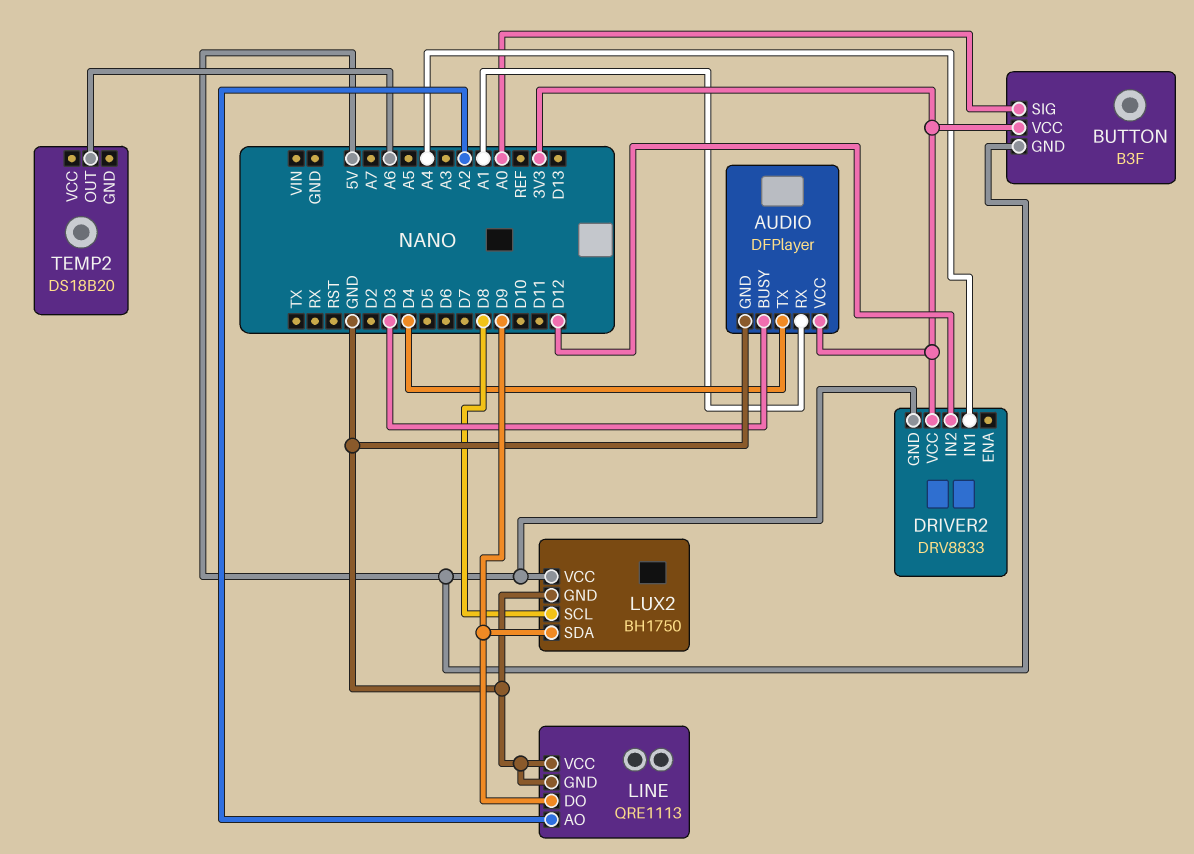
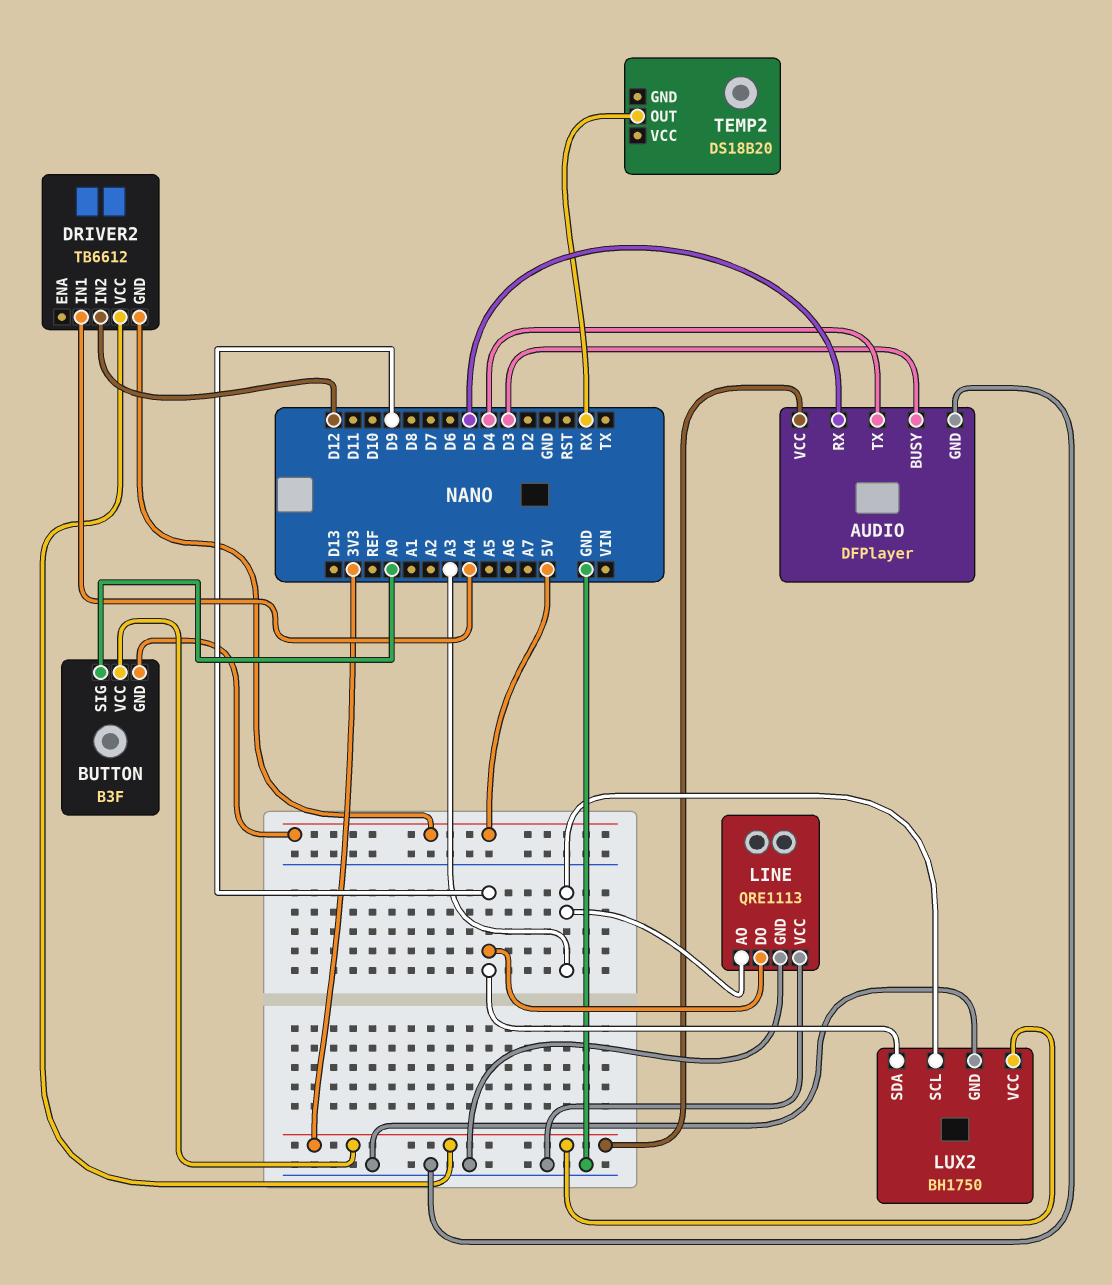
AUDIO pin RX: A1 -> D5
DRIVER2: DRV8833 -> TB6612
LINE pin AO: A2 -> A3
LUX2 pin SCL: D8 -> A3
LUX2 pin VCC: 5V -> 3V3
TEMP2 pin OUT: A6 -> RX

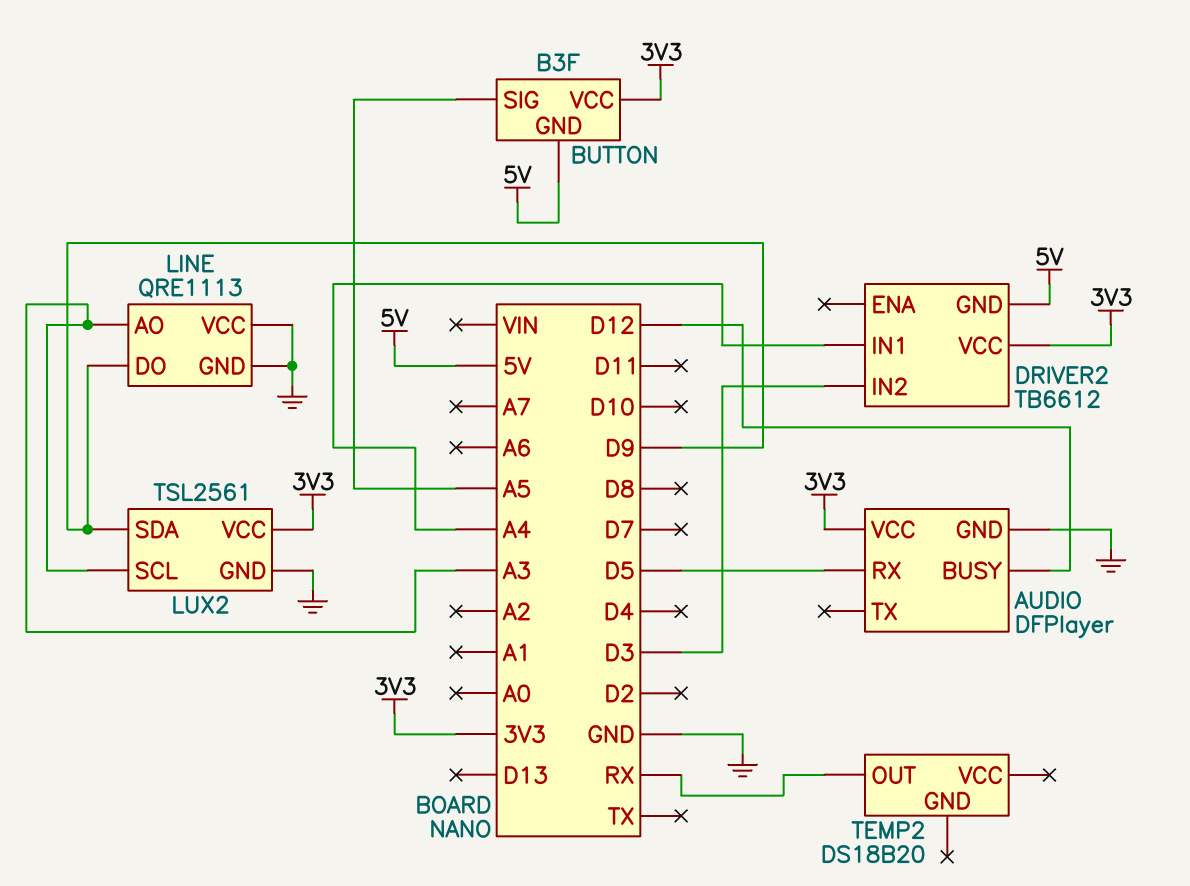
AUDIO pin BUSY: D3 -> D12
AUDIO pin TX: D4 -> none
BUTTON pin SIG: A0 -> A5
DRIVER2 pin IN2: D12 -> D3
LUX2: BH1750 -> TSL2561

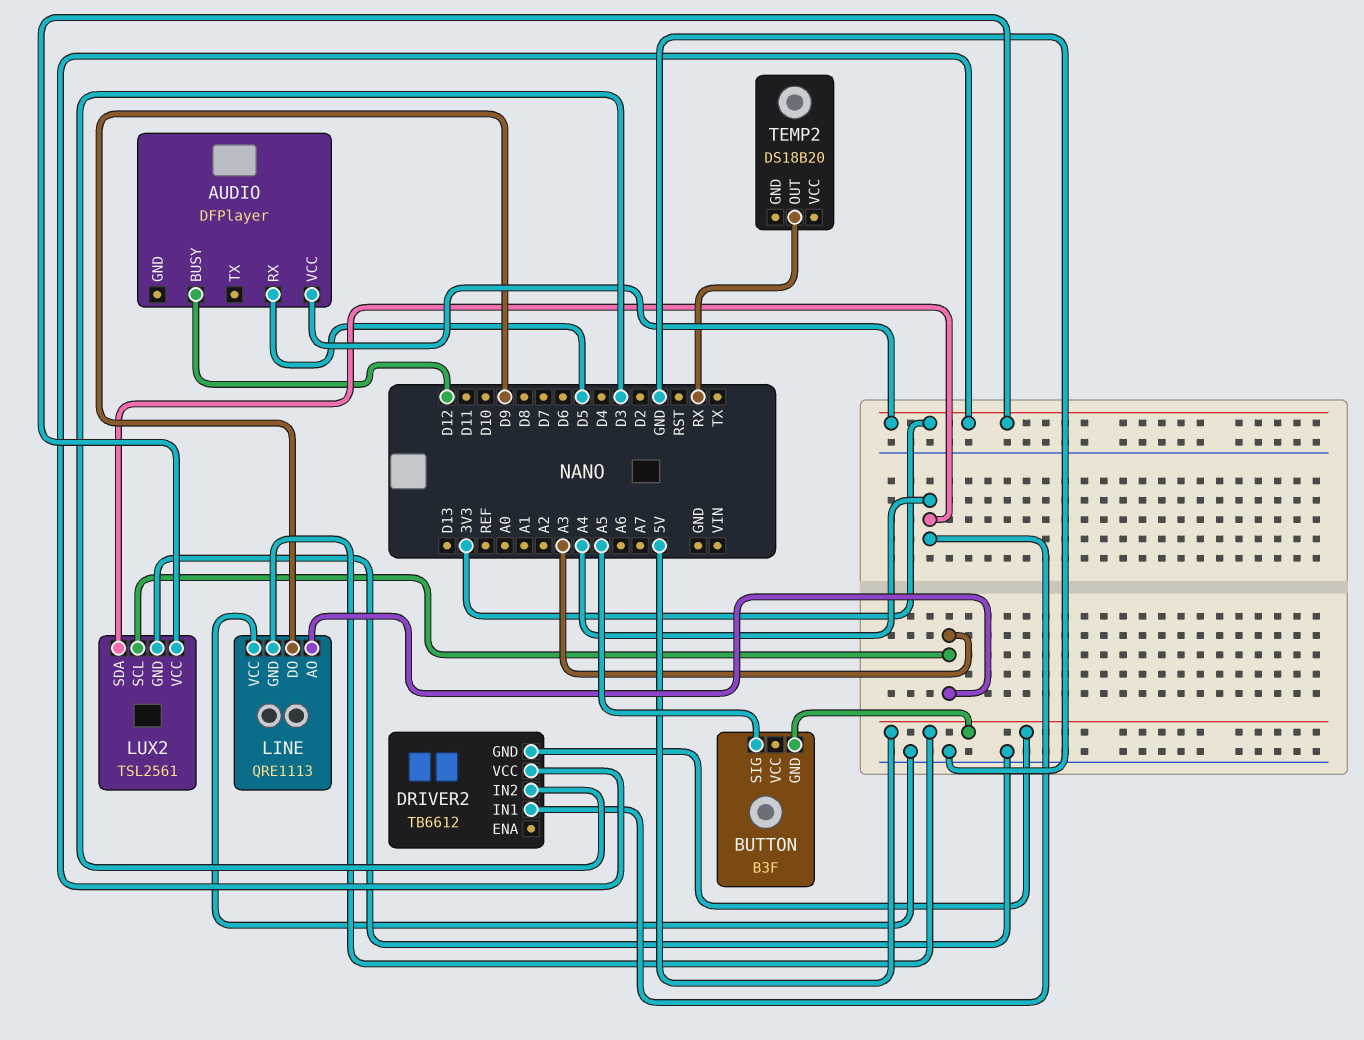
AUDIO pin GND: GND -> none
BUTTON pin VCC: 3V3 -> none
LINE pin GND: GND -> 5V
LUX2 pin SDA: D9 -> A4

